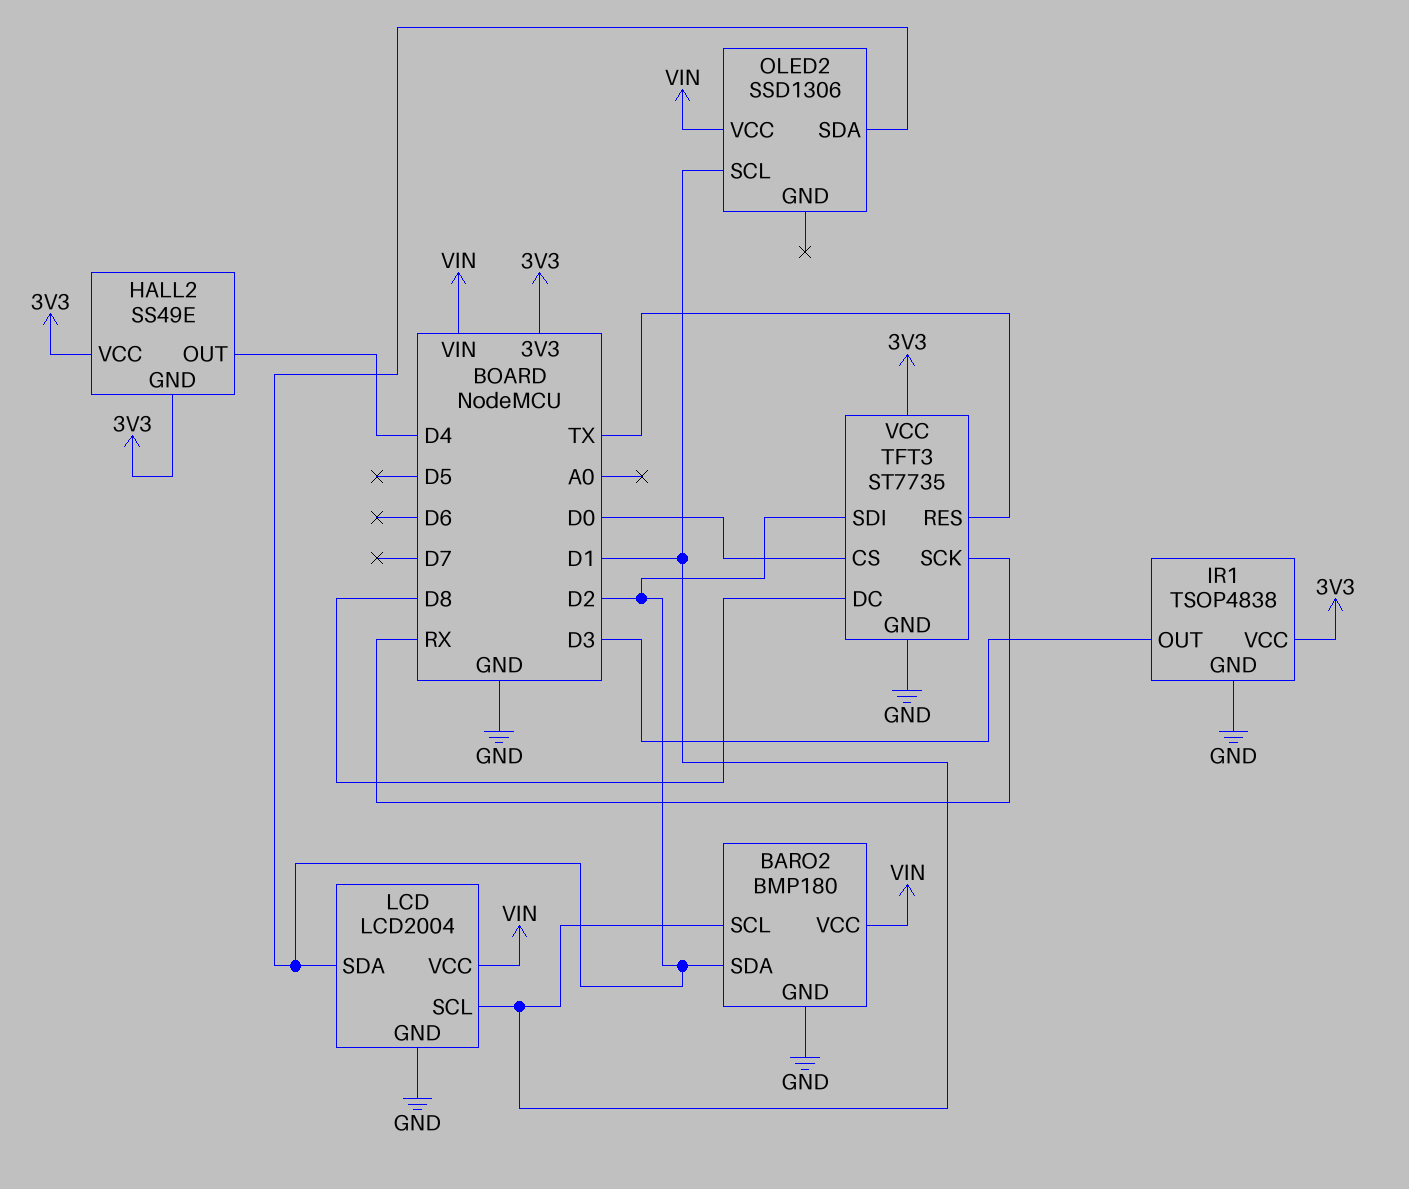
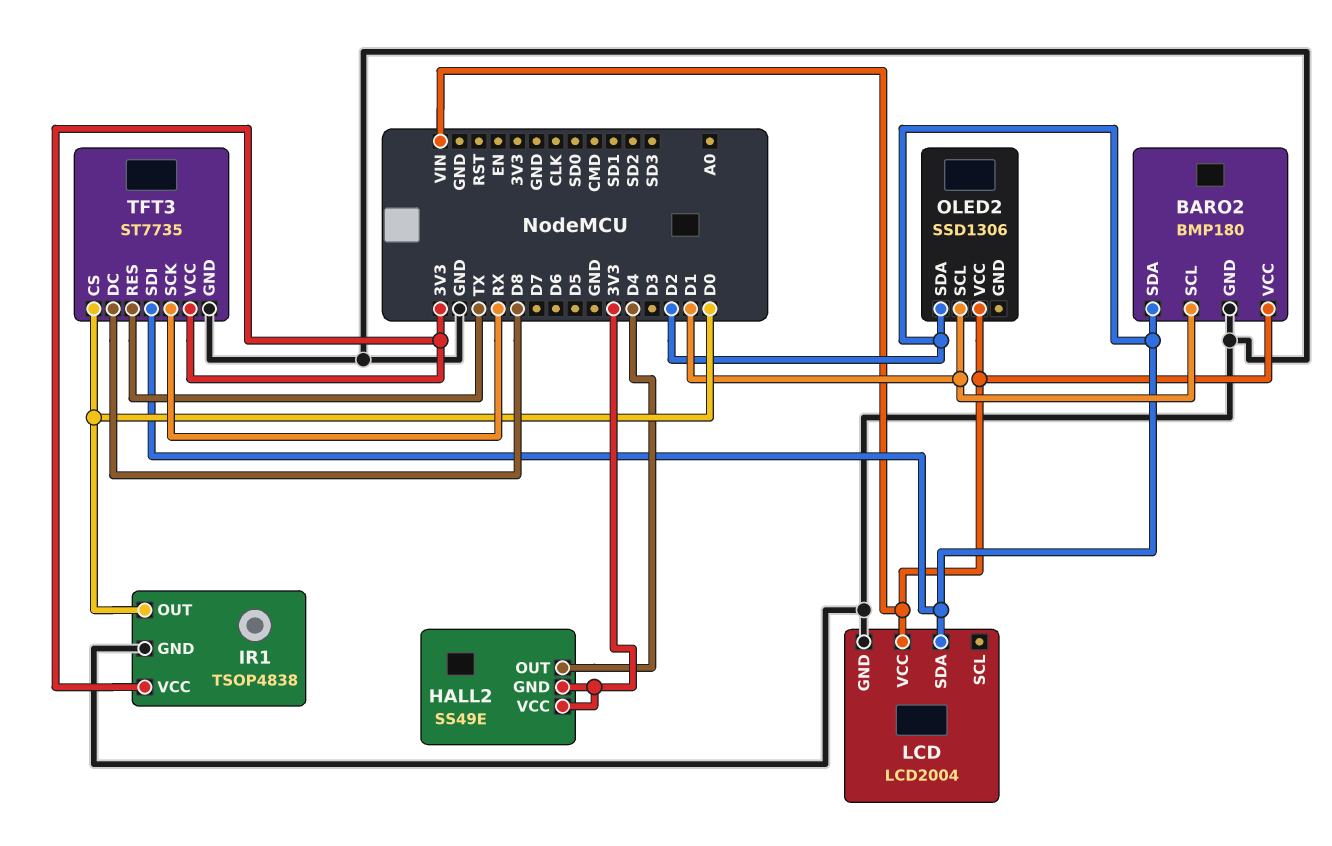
IR1 pin OUT: D3 -> D0
LCD pin SCL: D1 -> none

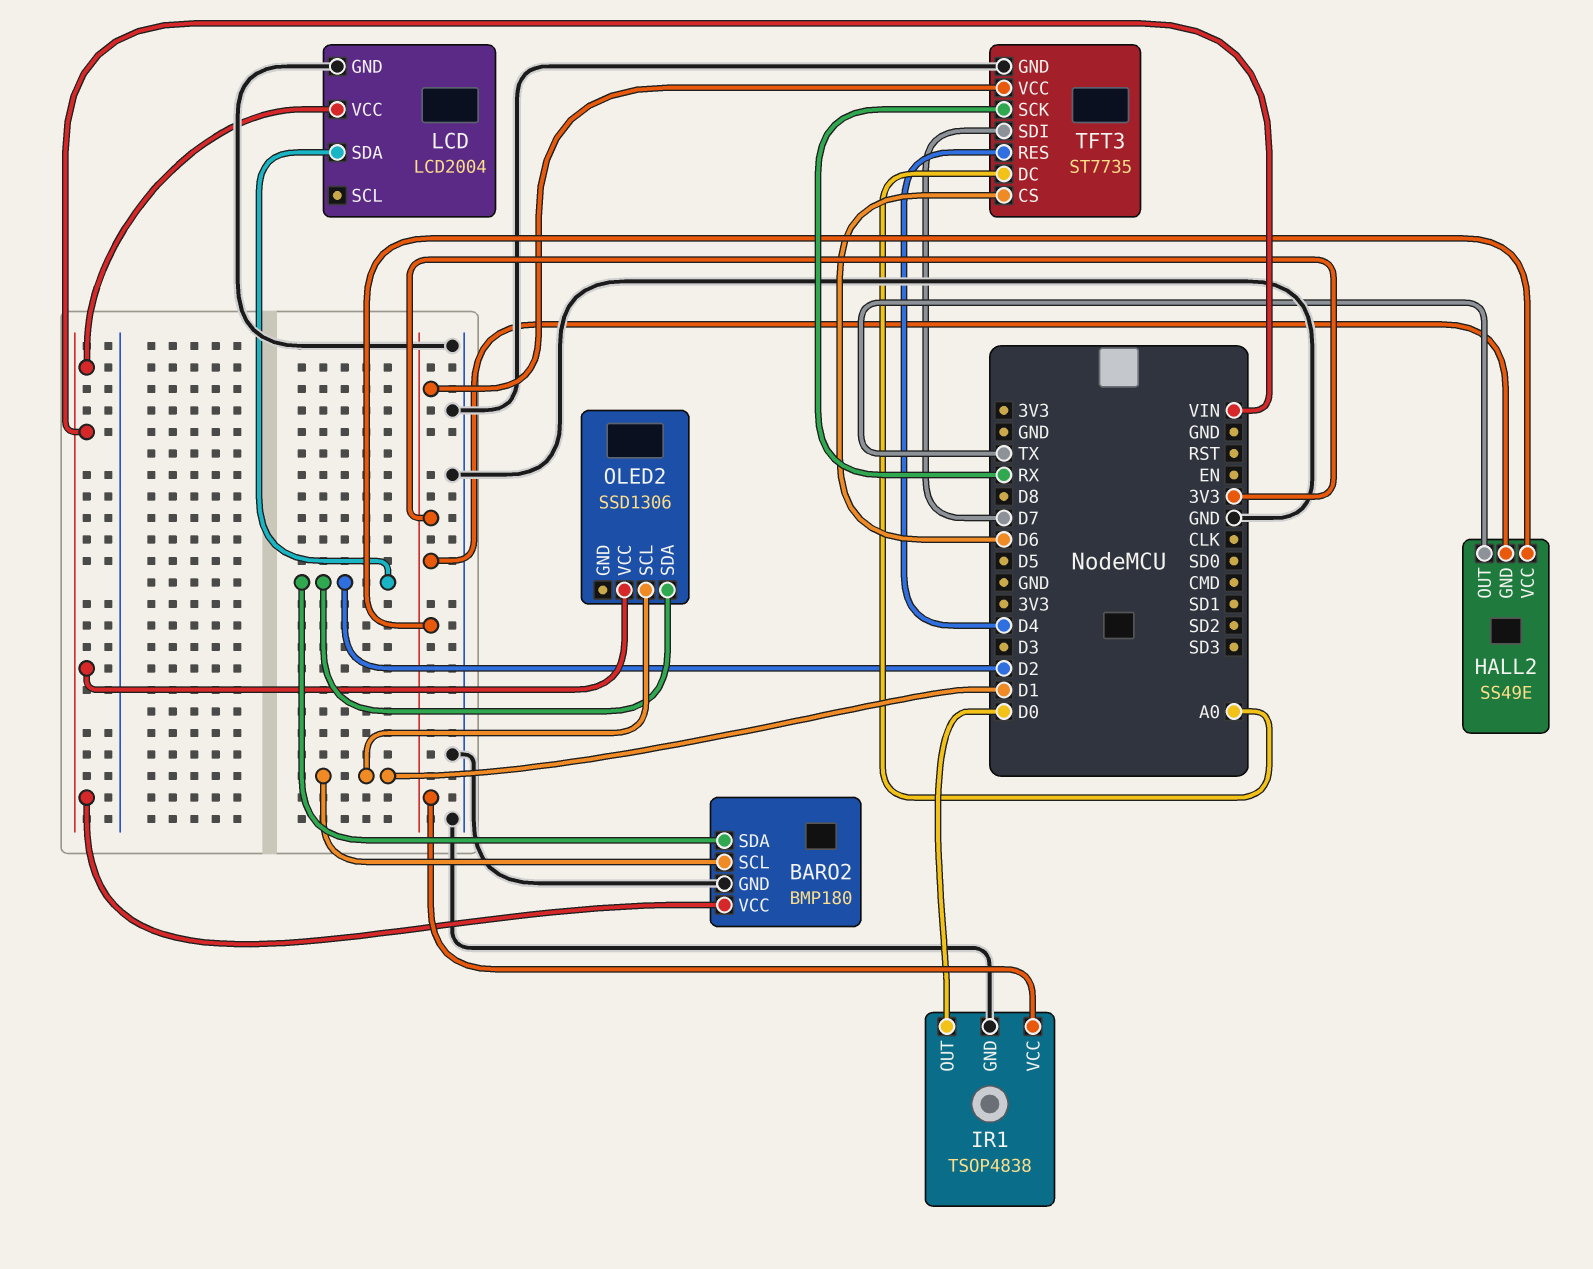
HALL2 pin OUT: D4 -> TX
TFT3 pin CS: D0 -> D6
TFT3 pin DC: D8 -> A0
TFT3 pin RES: TX -> D4
TFT3 pin SDI: D2 -> D7

